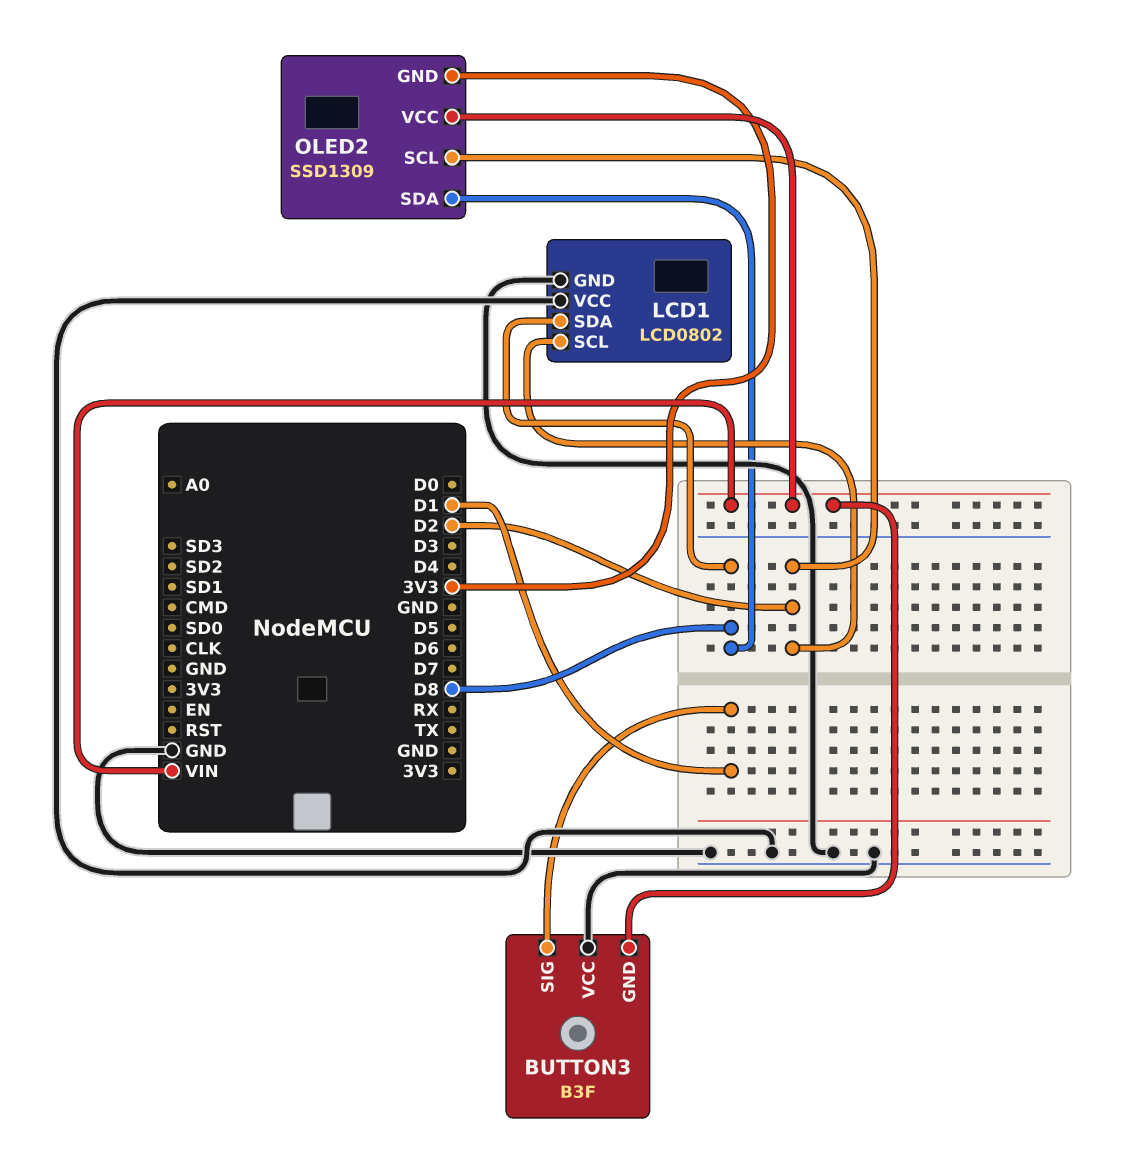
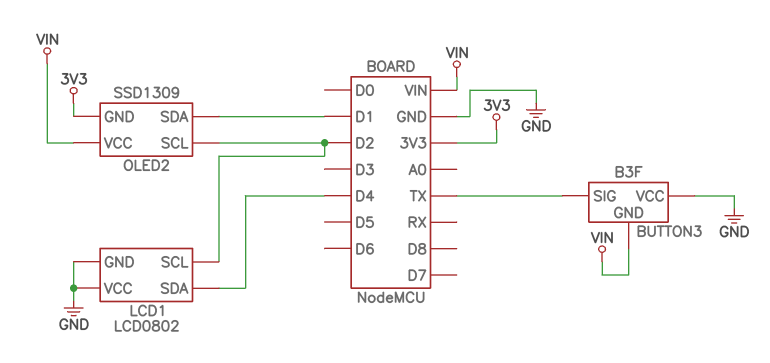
BUTTON3 pin SIG: D1 -> TX
LCD1 pin SDA: D8 -> D4
OLED2 pin SDA: D8 -> D1

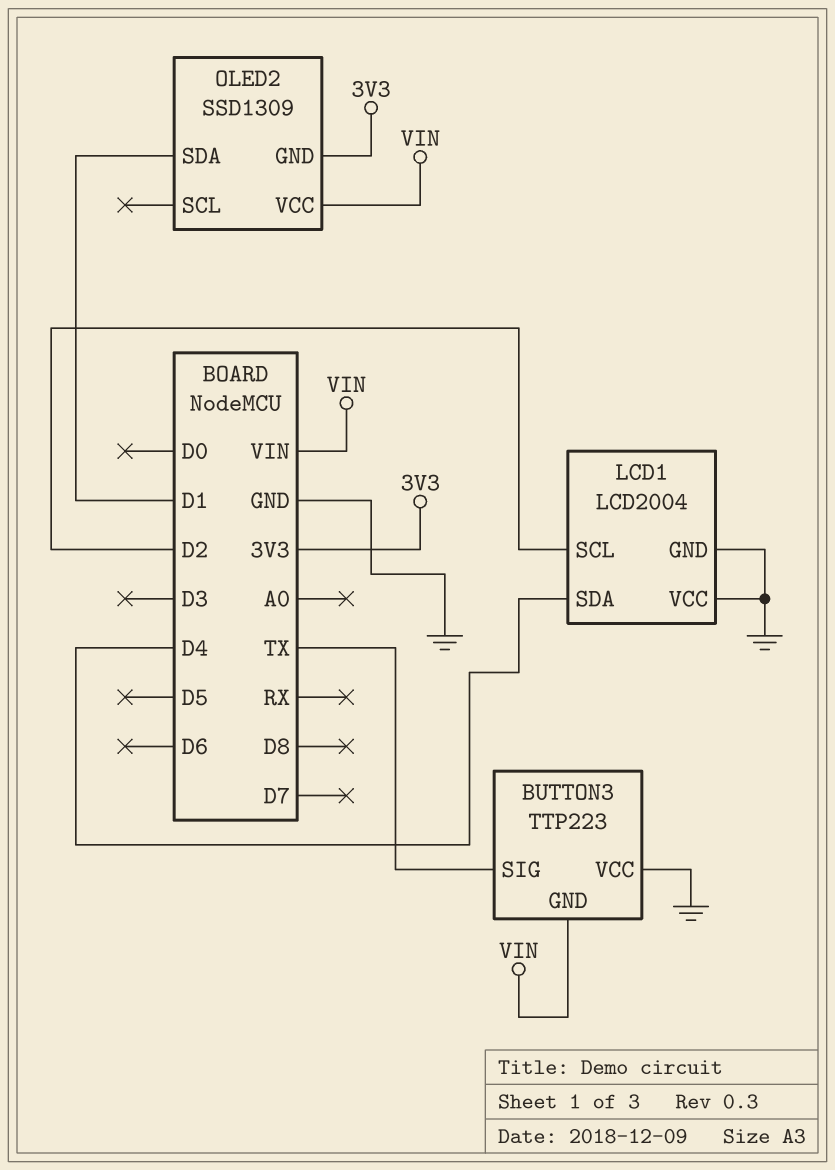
BUTTON3: B3F -> TTP223
LCD1: LCD0802 -> LCD2004
OLED2 pin SCL: D2 -> none

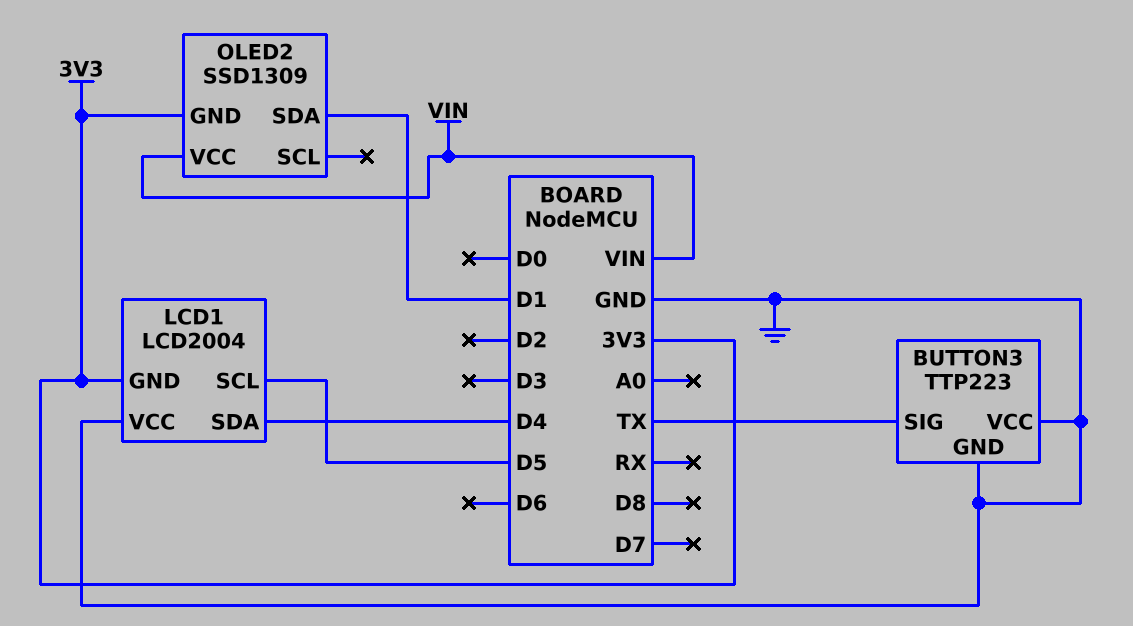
BUTTON3 pin GND: VIN -> GND
LCD1 pin GND: GND -> 3V3
LCD1 pin SCL: D2 -> D5

